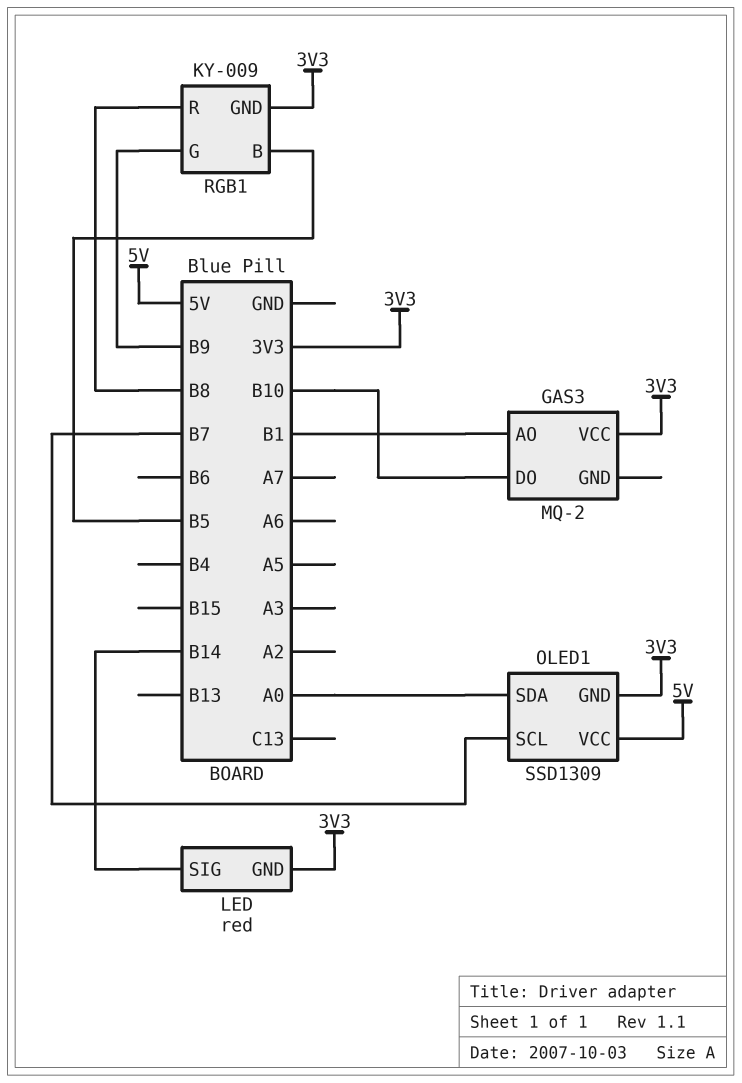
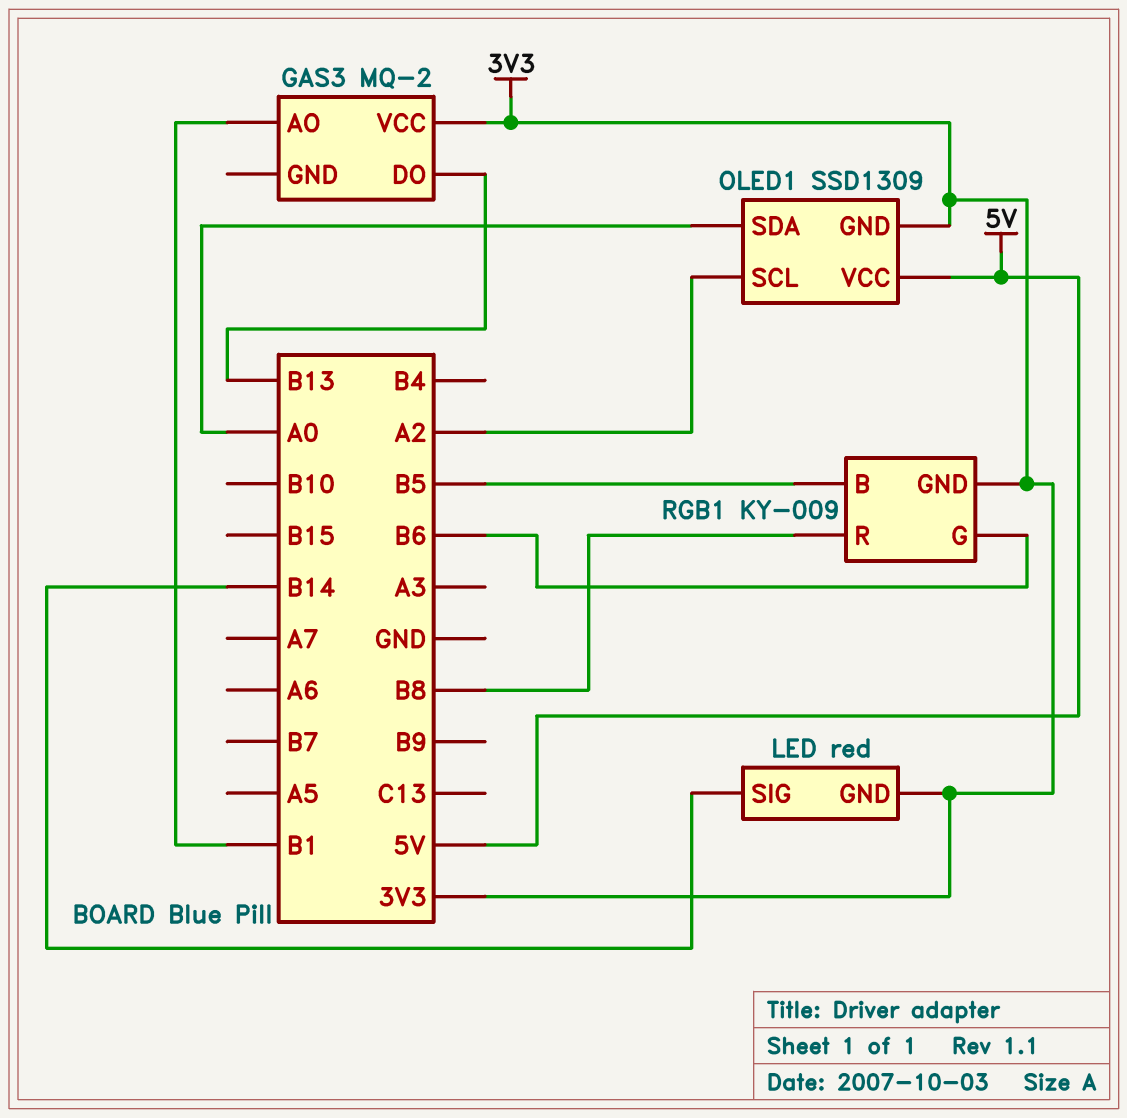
GAS3 pin DO: B10 -> B13
OLED1 pin SCL: B7 -> A2
RGB1 pin G: B9 -> B6

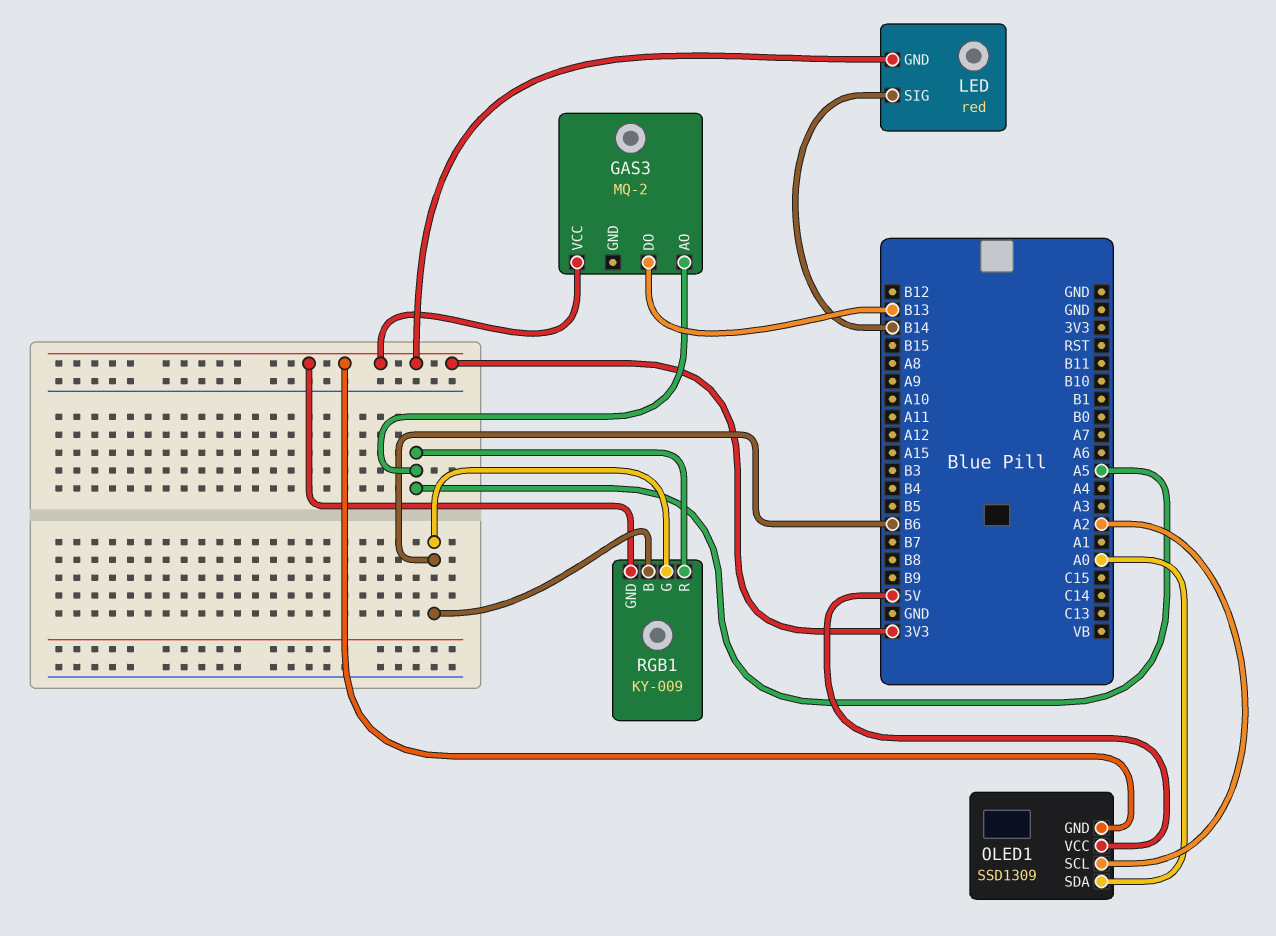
GAS3 pin AO: B1 -> A5
RGB1 pin B: B5 -> B6
RGB1 pin R: B8 -> A5

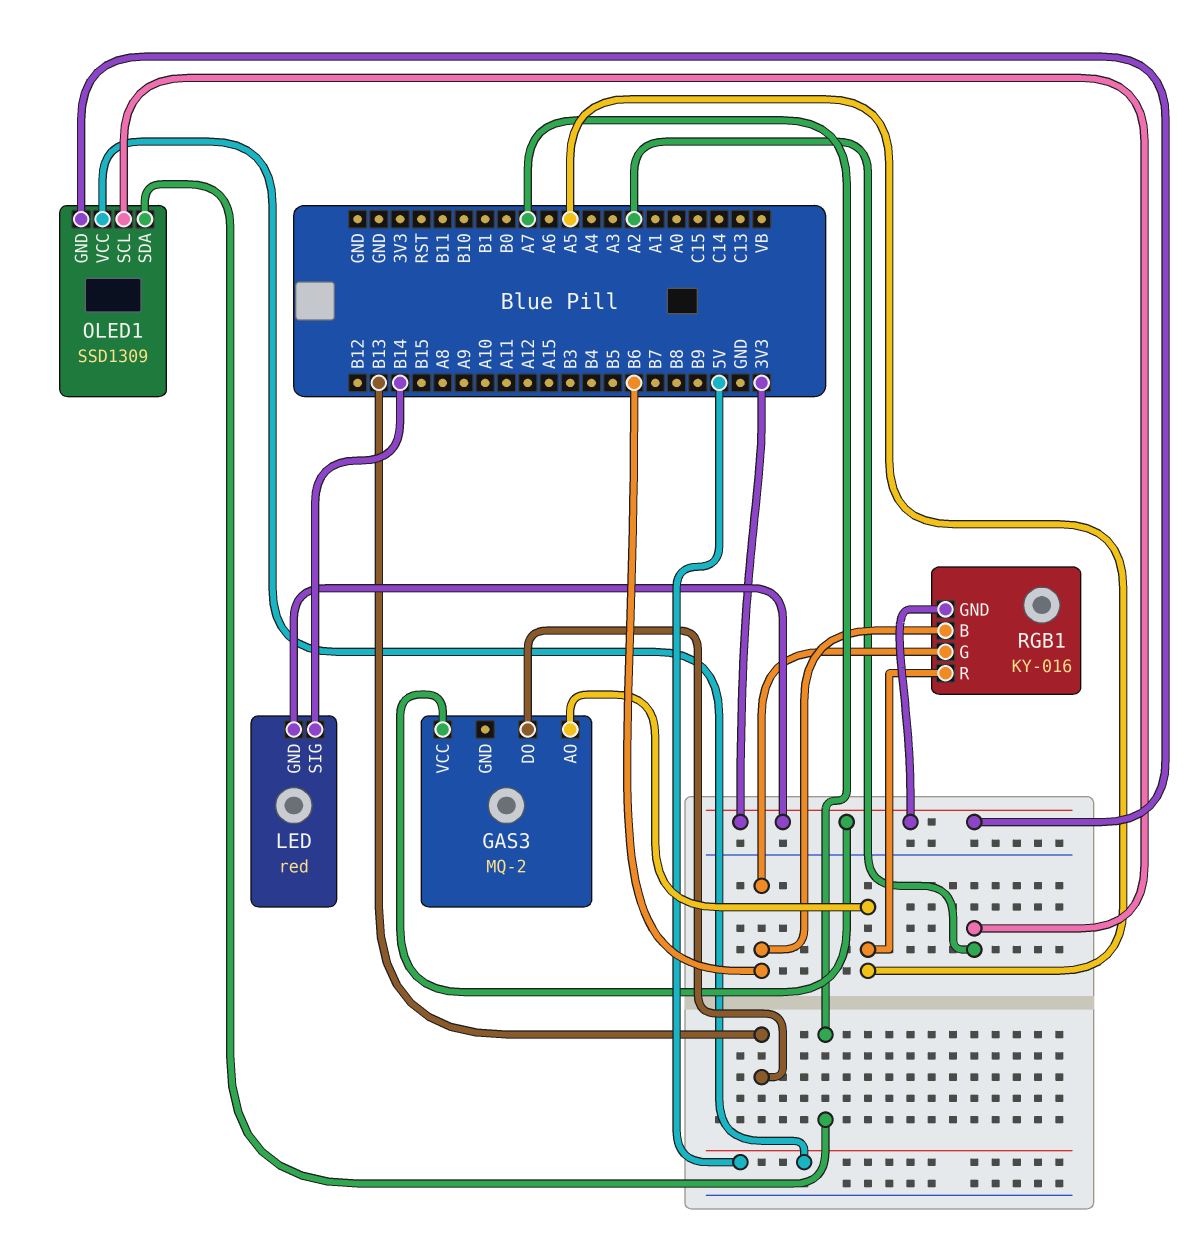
OLED1 pin SDA: A0 -> A7
RGB1: KY-009 -> KY-016

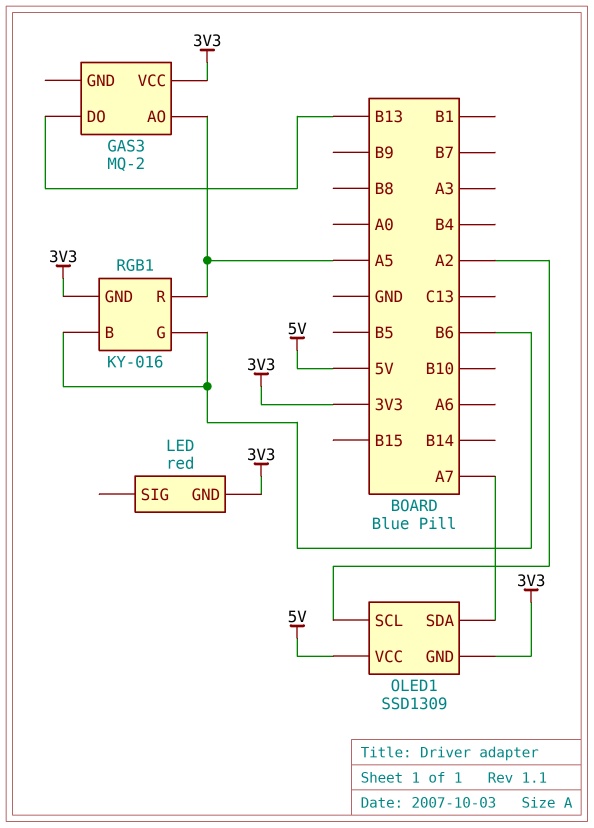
LED pin SIG: B14 -> none

